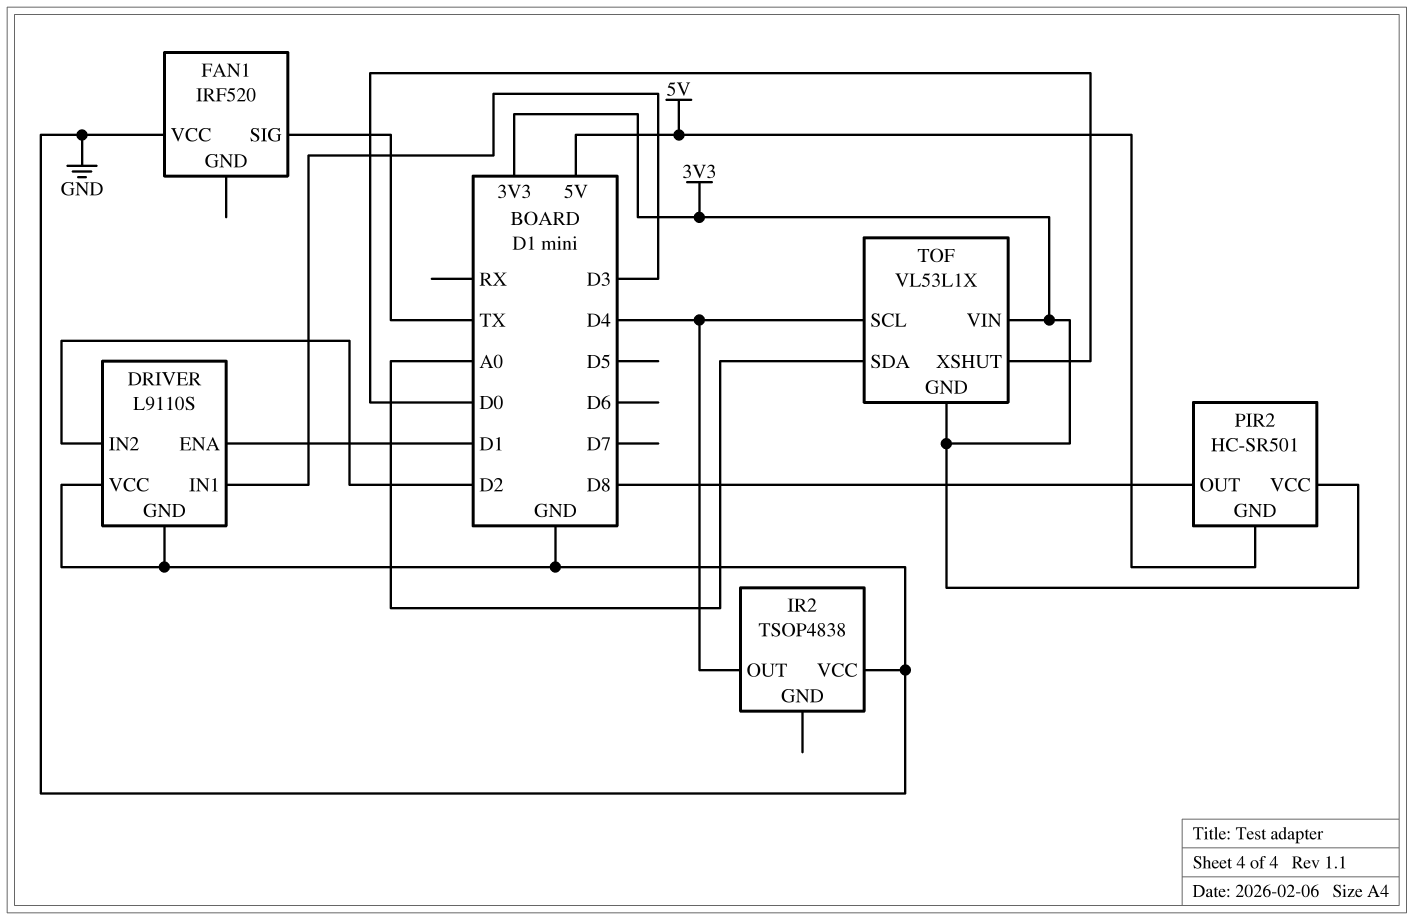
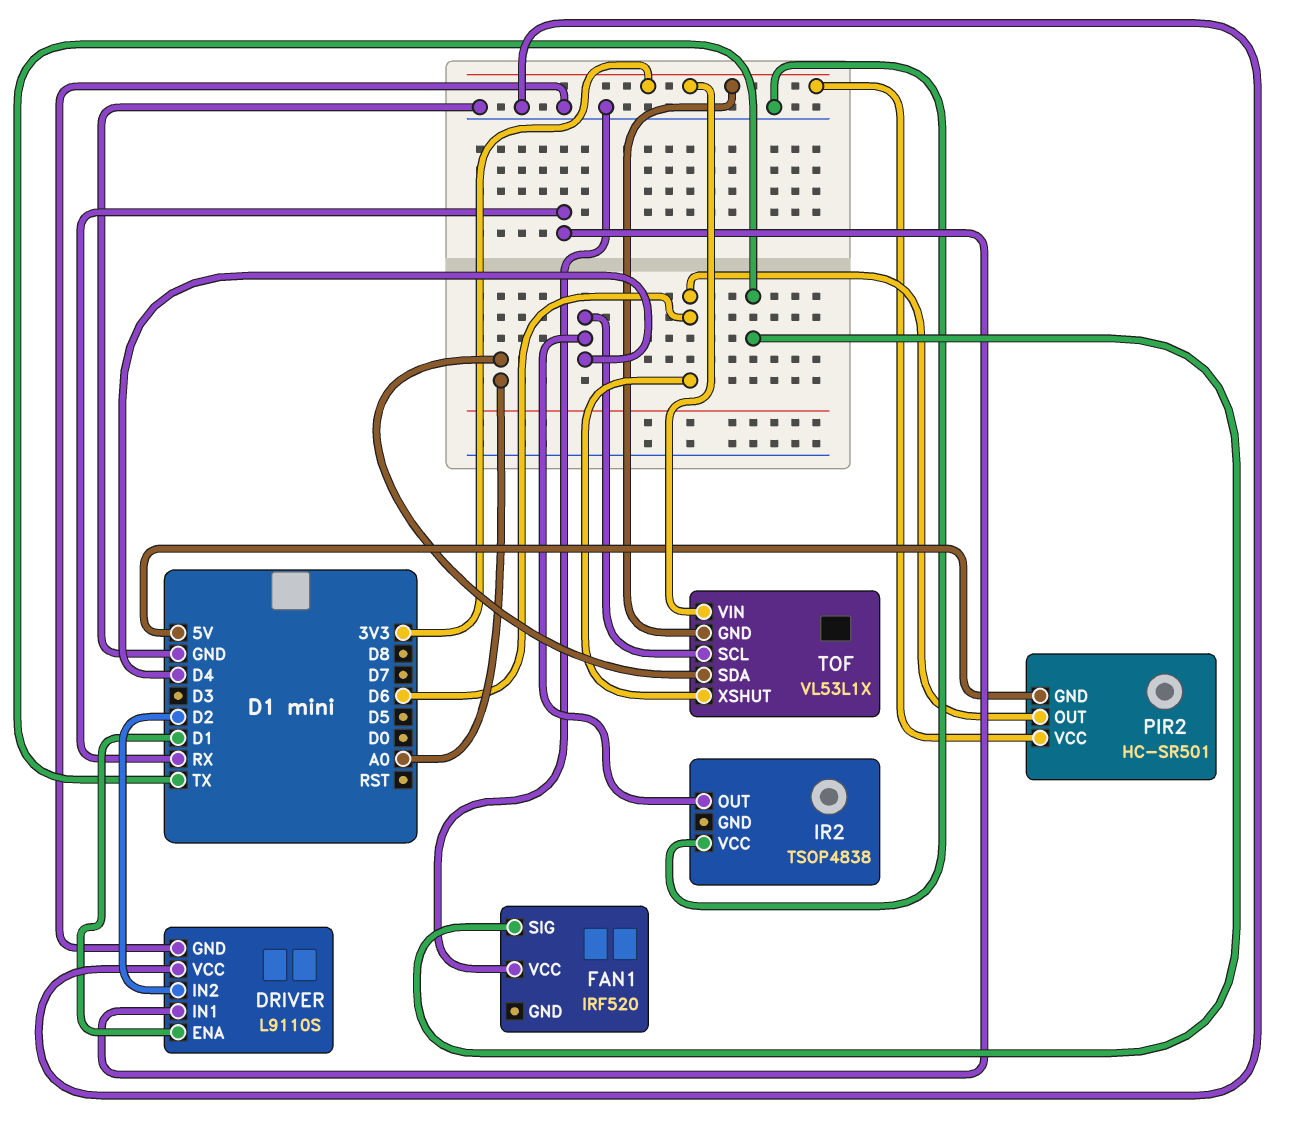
DRIVER pin IN1: D3 -> RX
PIR2 pin OUT: D8 -> D6
TOF pin XSHUT: D0 -> D6

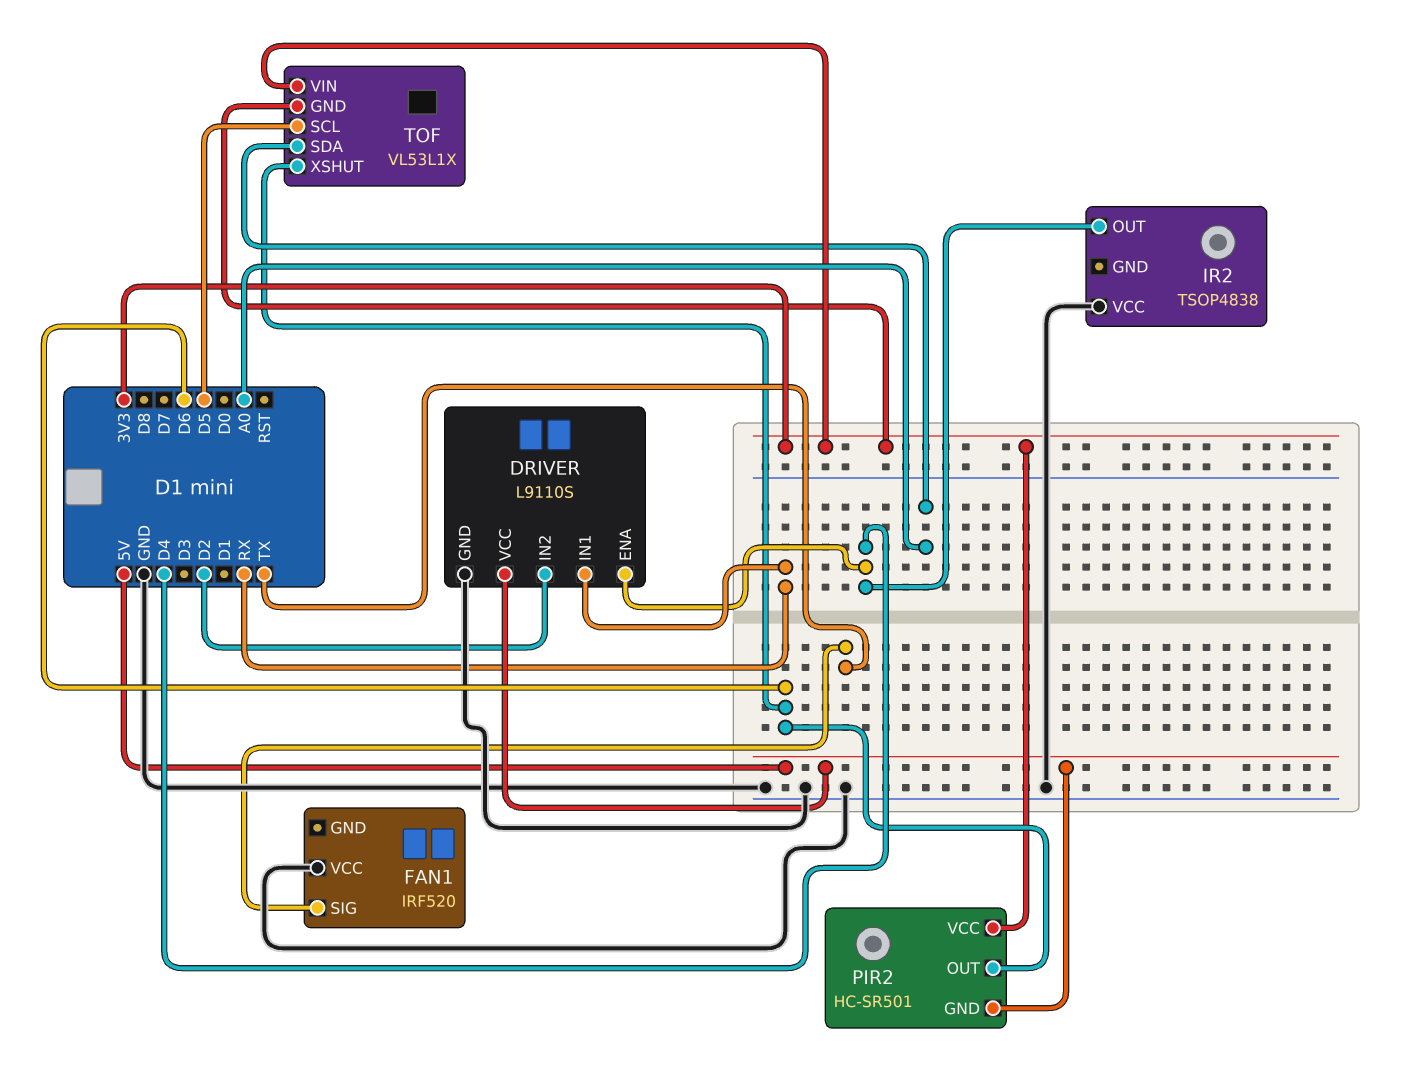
DRIVER pin ENA: D1 -> D4
DRIVER pin VCC: GND -> 5V
TOF pin SCL: D4 -> D5

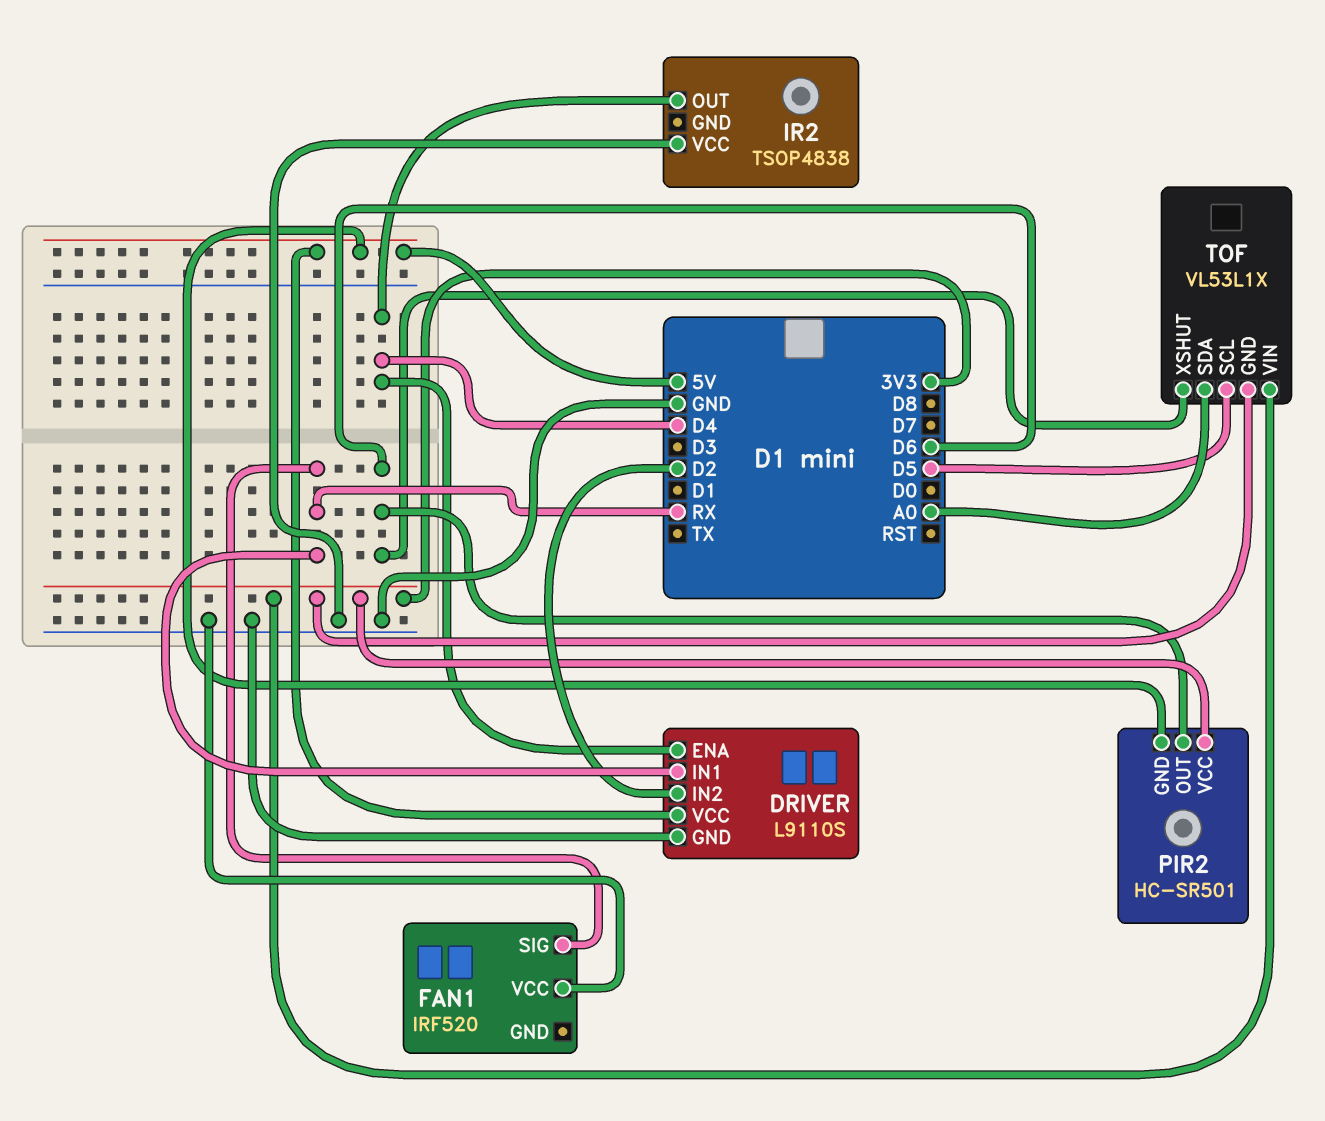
FAN1 pin SIG: TX -> RX

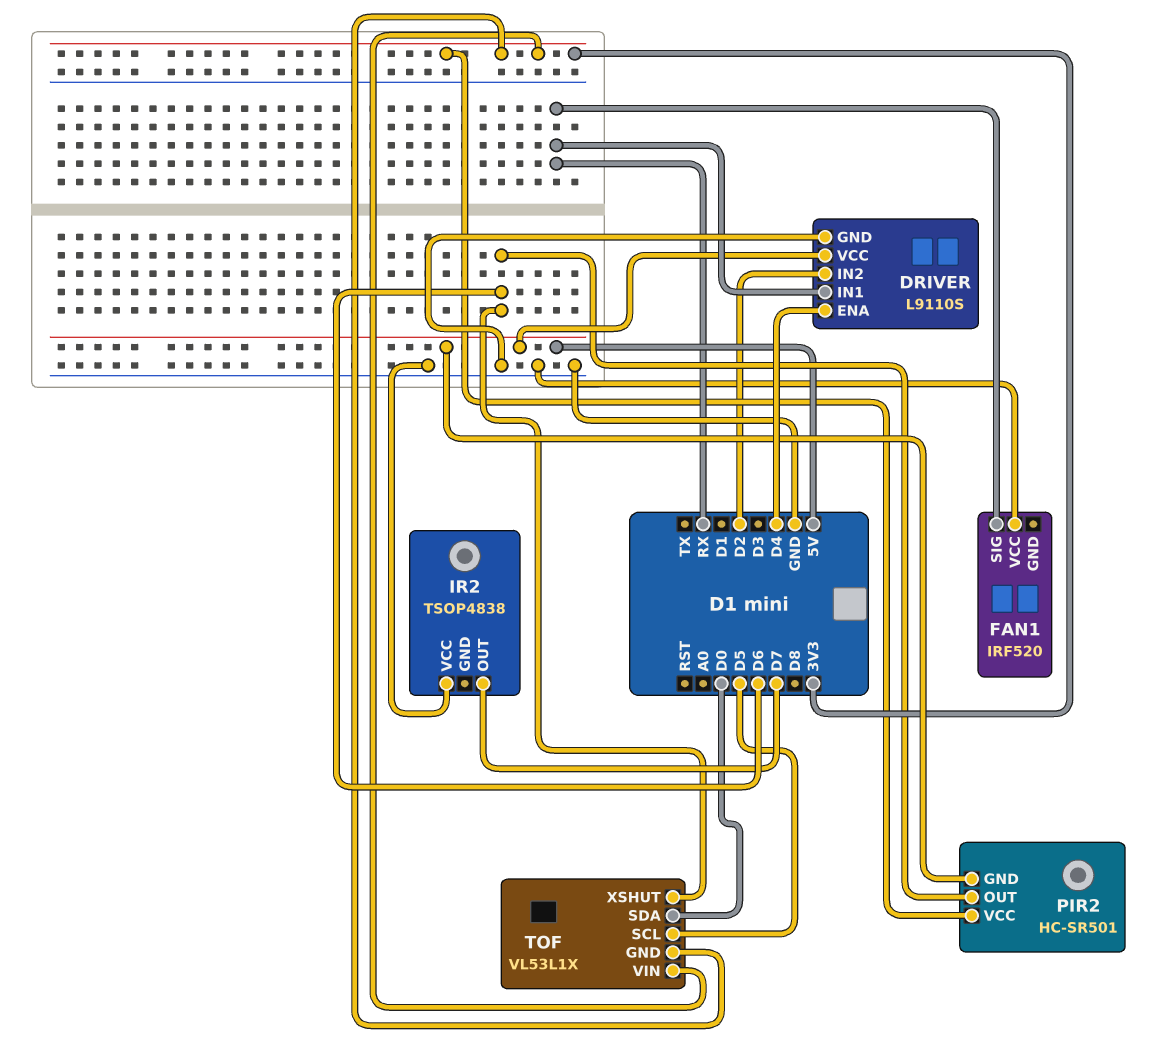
IR2 pin OUT: D4 -> D7
TOF pin SDA: A0 -> D0

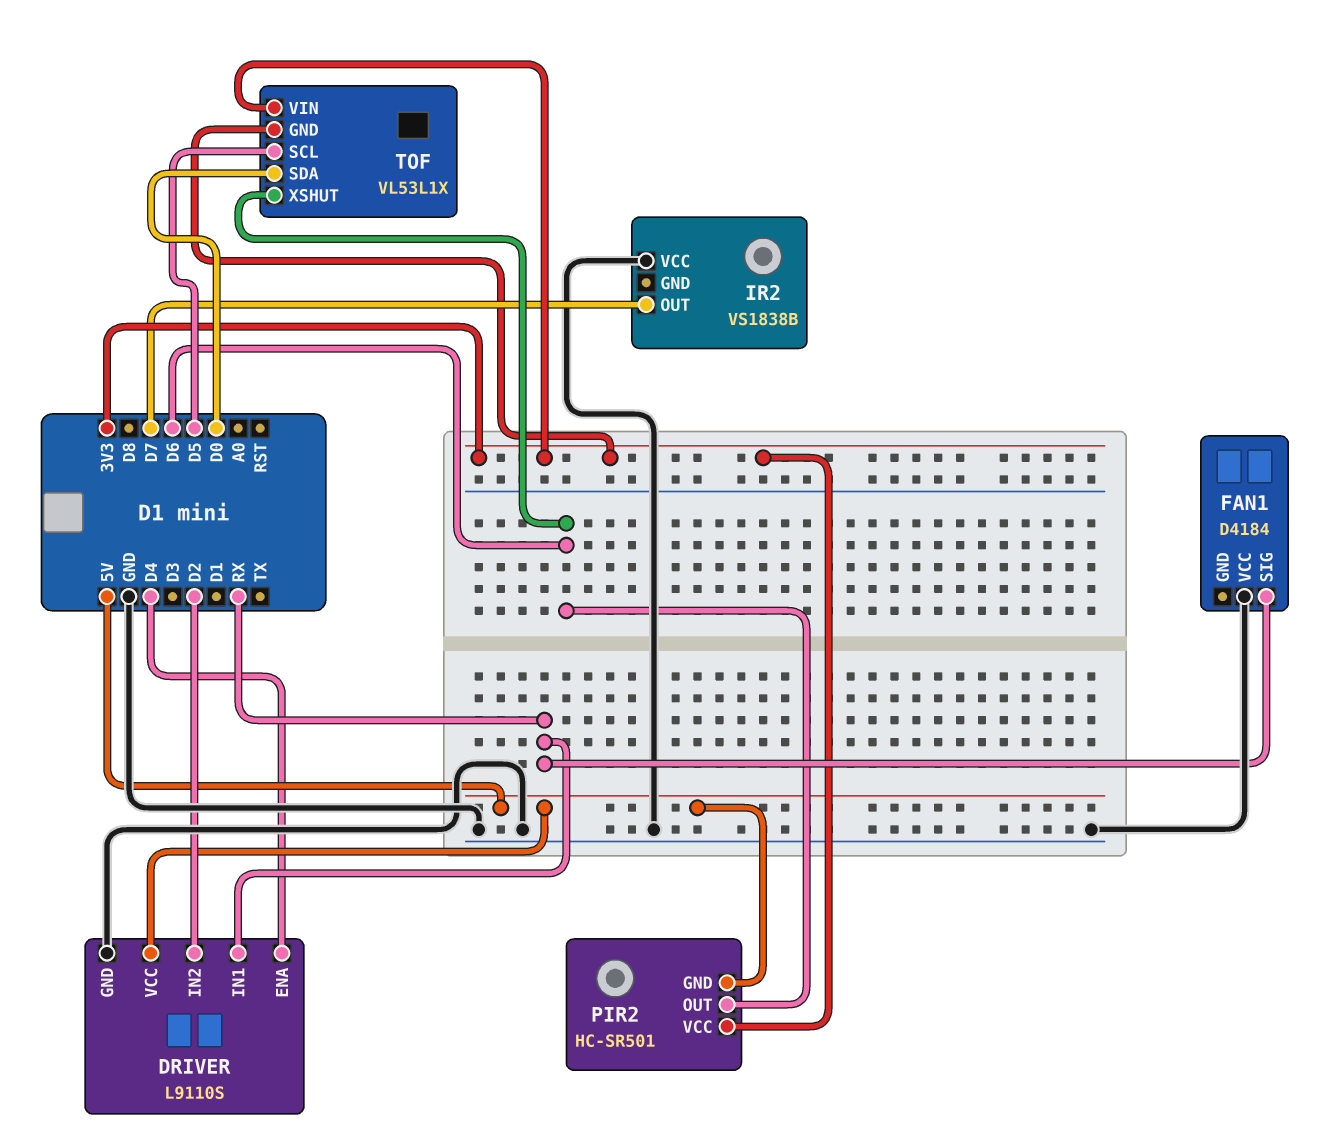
FAN1: IRF520 -> D4184
IR2: TSOP4838 -> VS1838B

